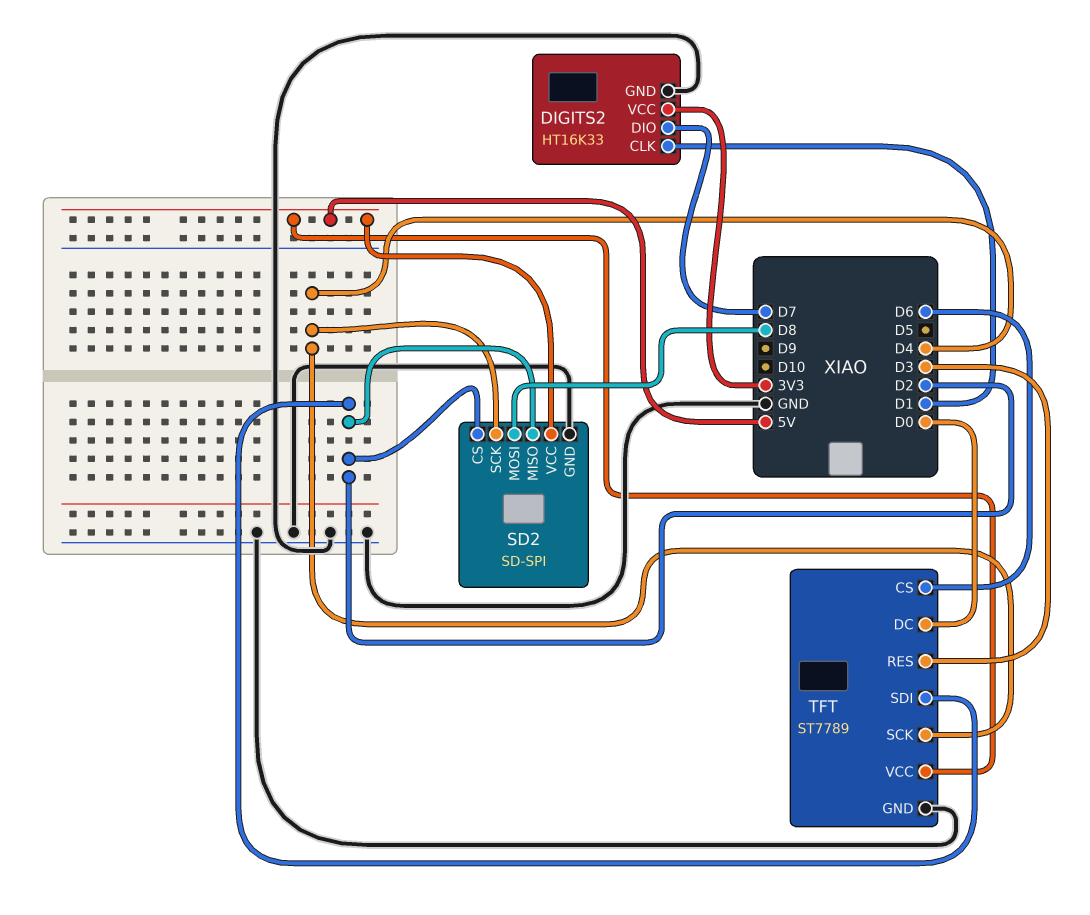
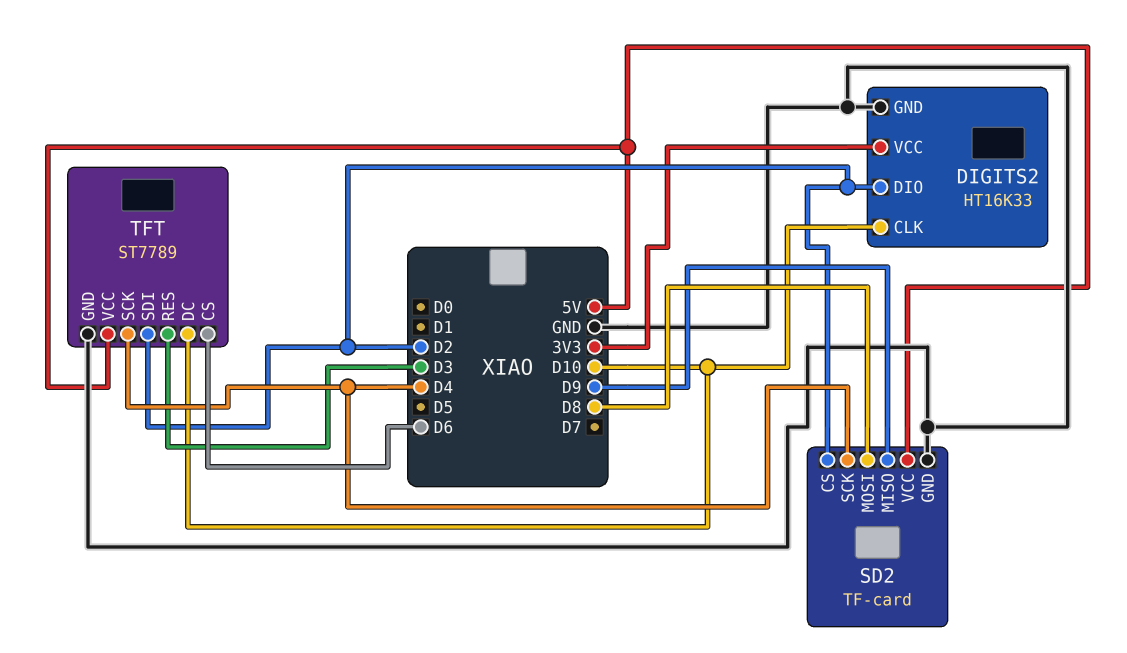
DIGITS2 pin CLK: D1 -> D10
DIGITS2 pin DIO: D7 -> D2
SD2: SD-SPI -> TF-card
SD2 pin MISO: D2 -> D9
TFT pin DC: D0 -> D10

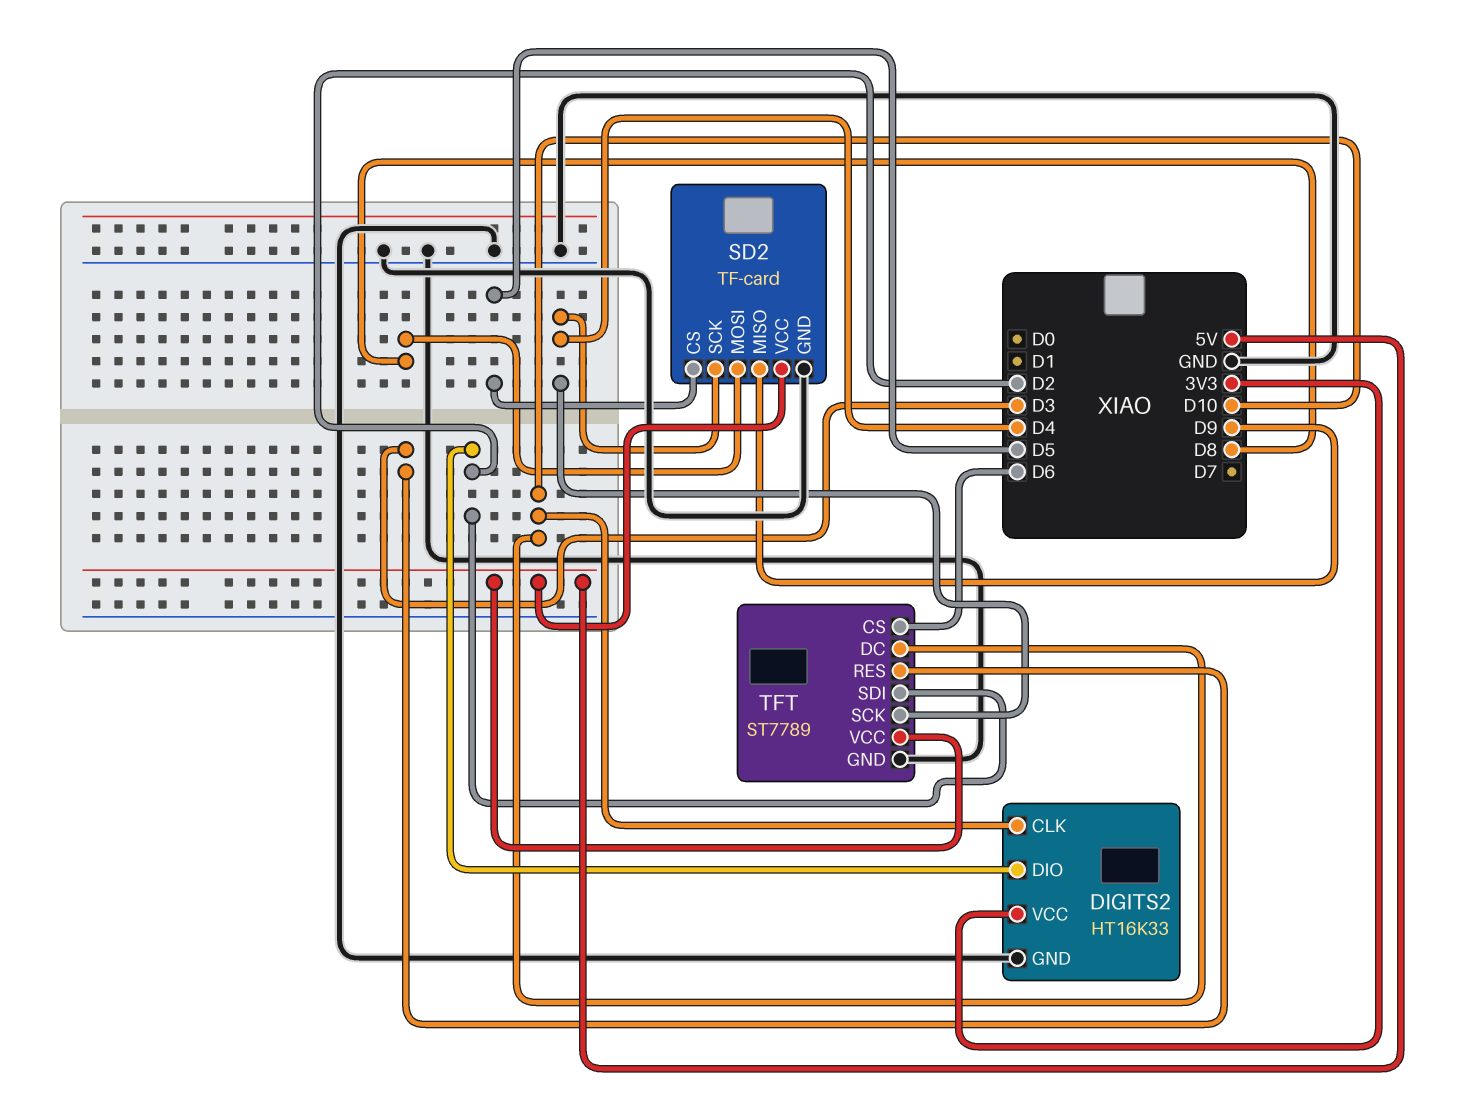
SD2 pin CS: D2 -> D5

